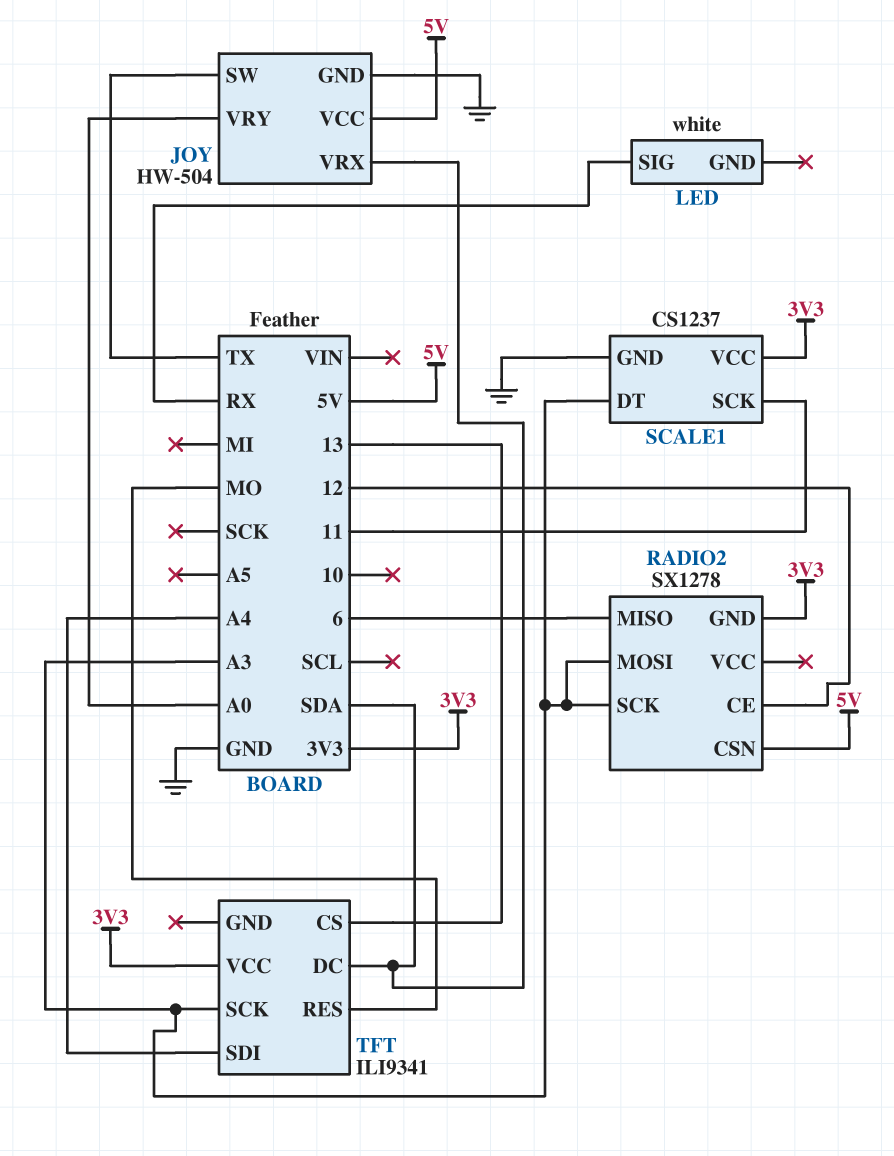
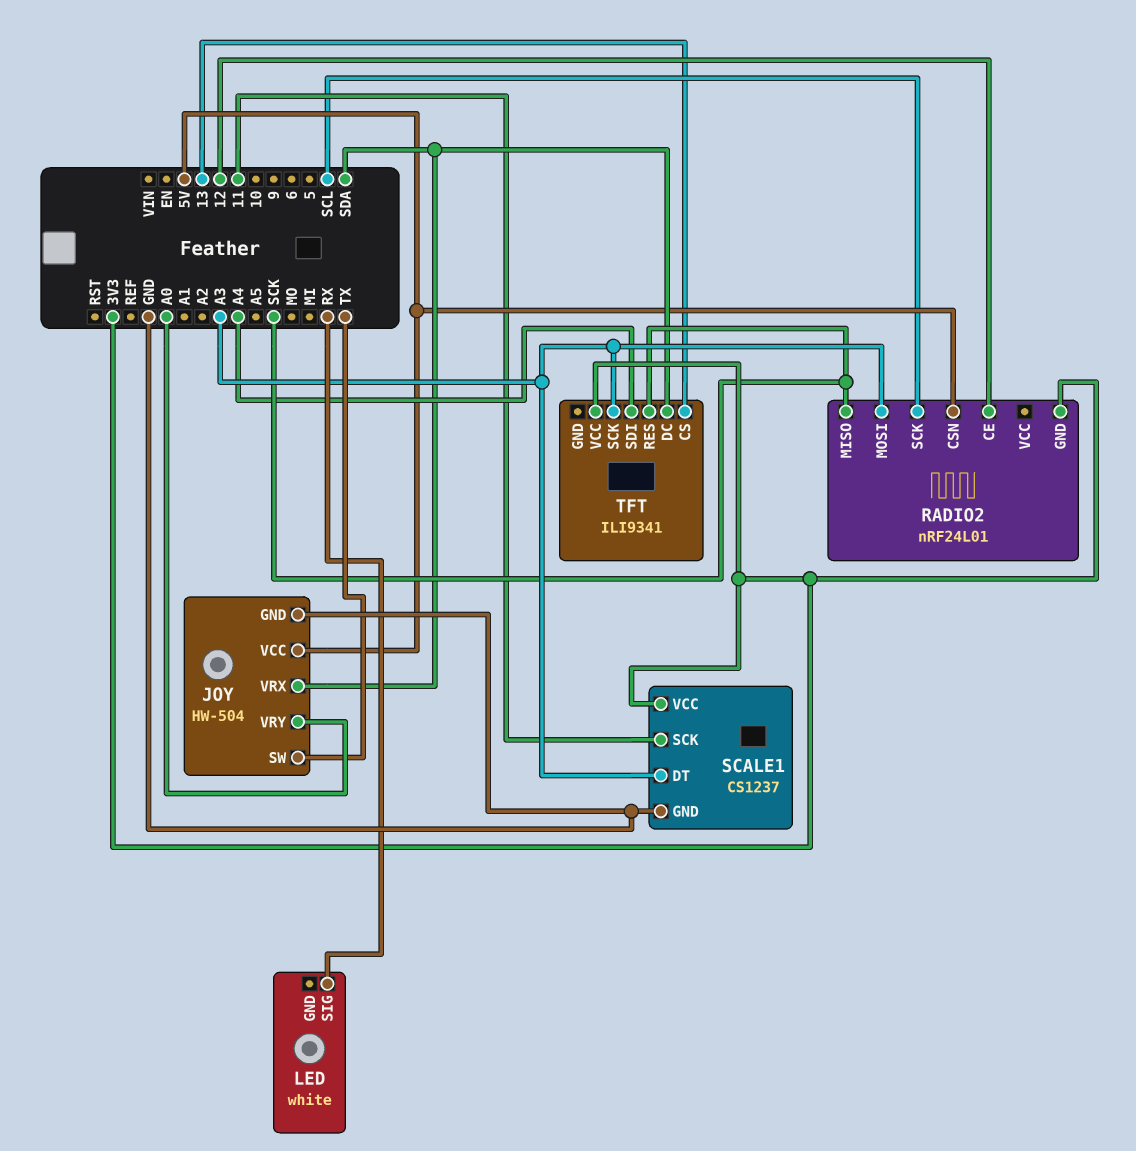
RADIO2: SX1278 -> nRF24L01
RADIO2 pin MISO: 6 -> SCK
RADIO2 pin SCK: A3 -> SCL
TFT pin RES: MO -> SCK

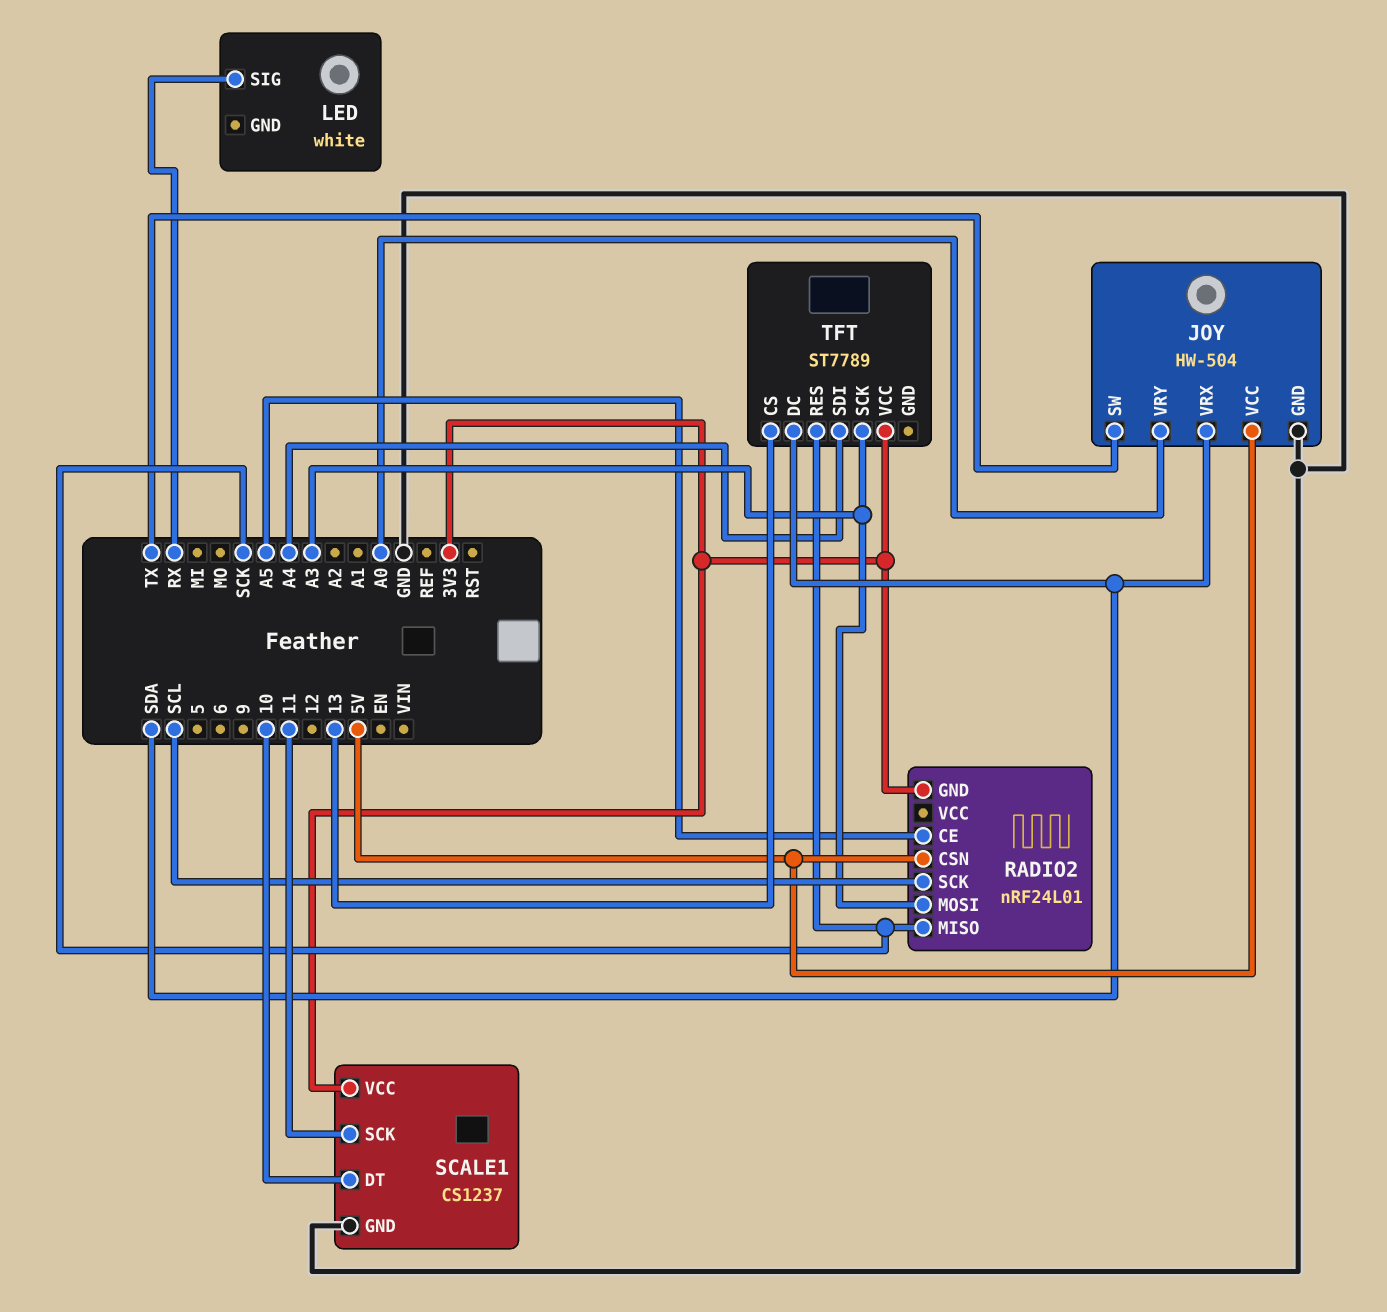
RADIO2 pin CE: 12 -> A5
SCALE1 pin DT: A3 -> 10
TFT: ILI9341 -> ST7789

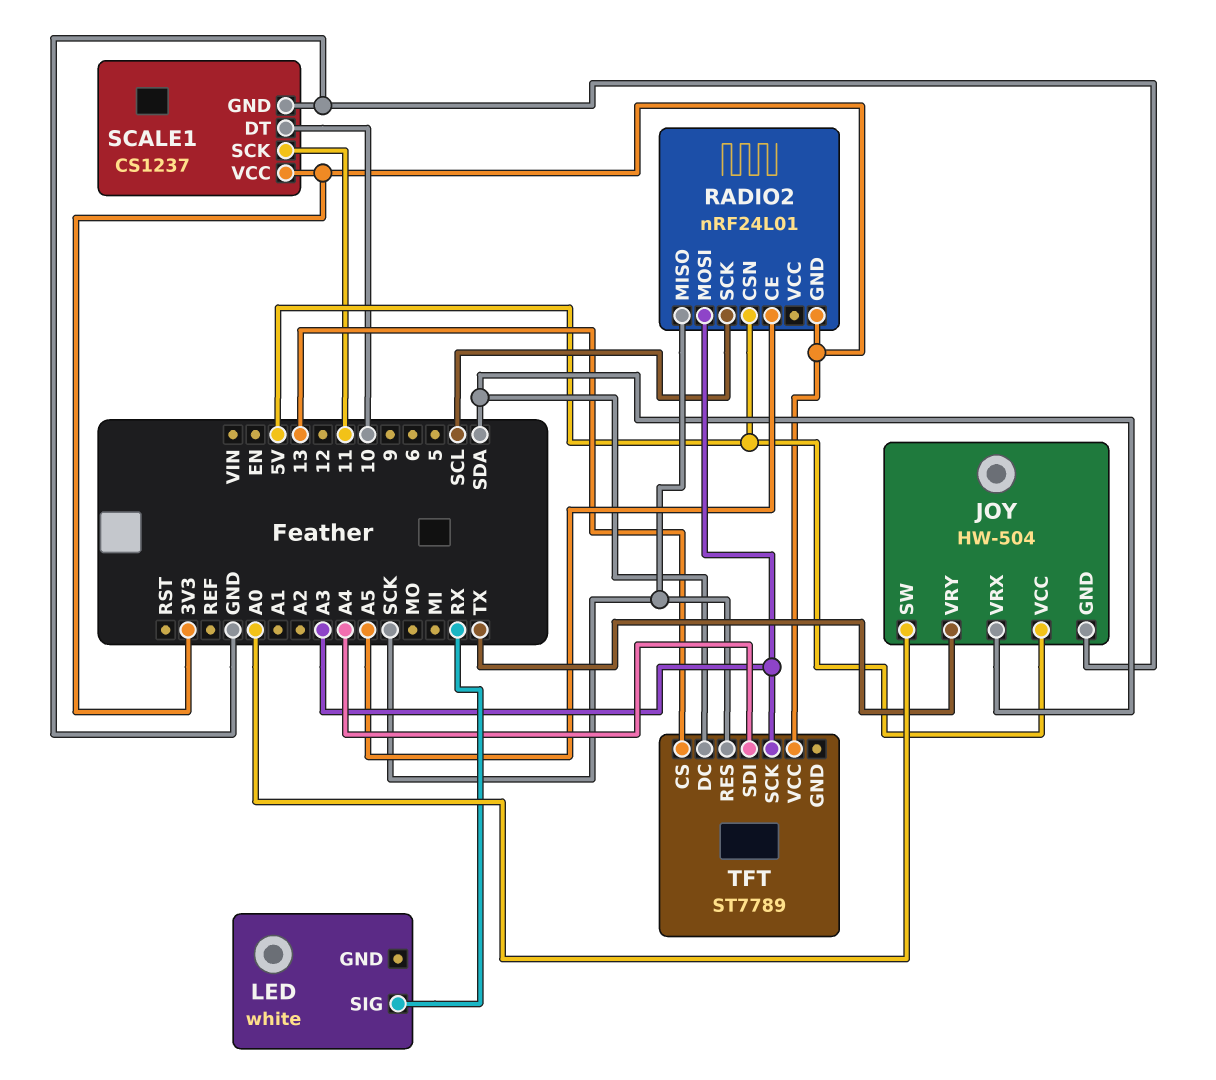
JOY pin SW: TX -> A0
JOY pin VRY: A0 -> TX

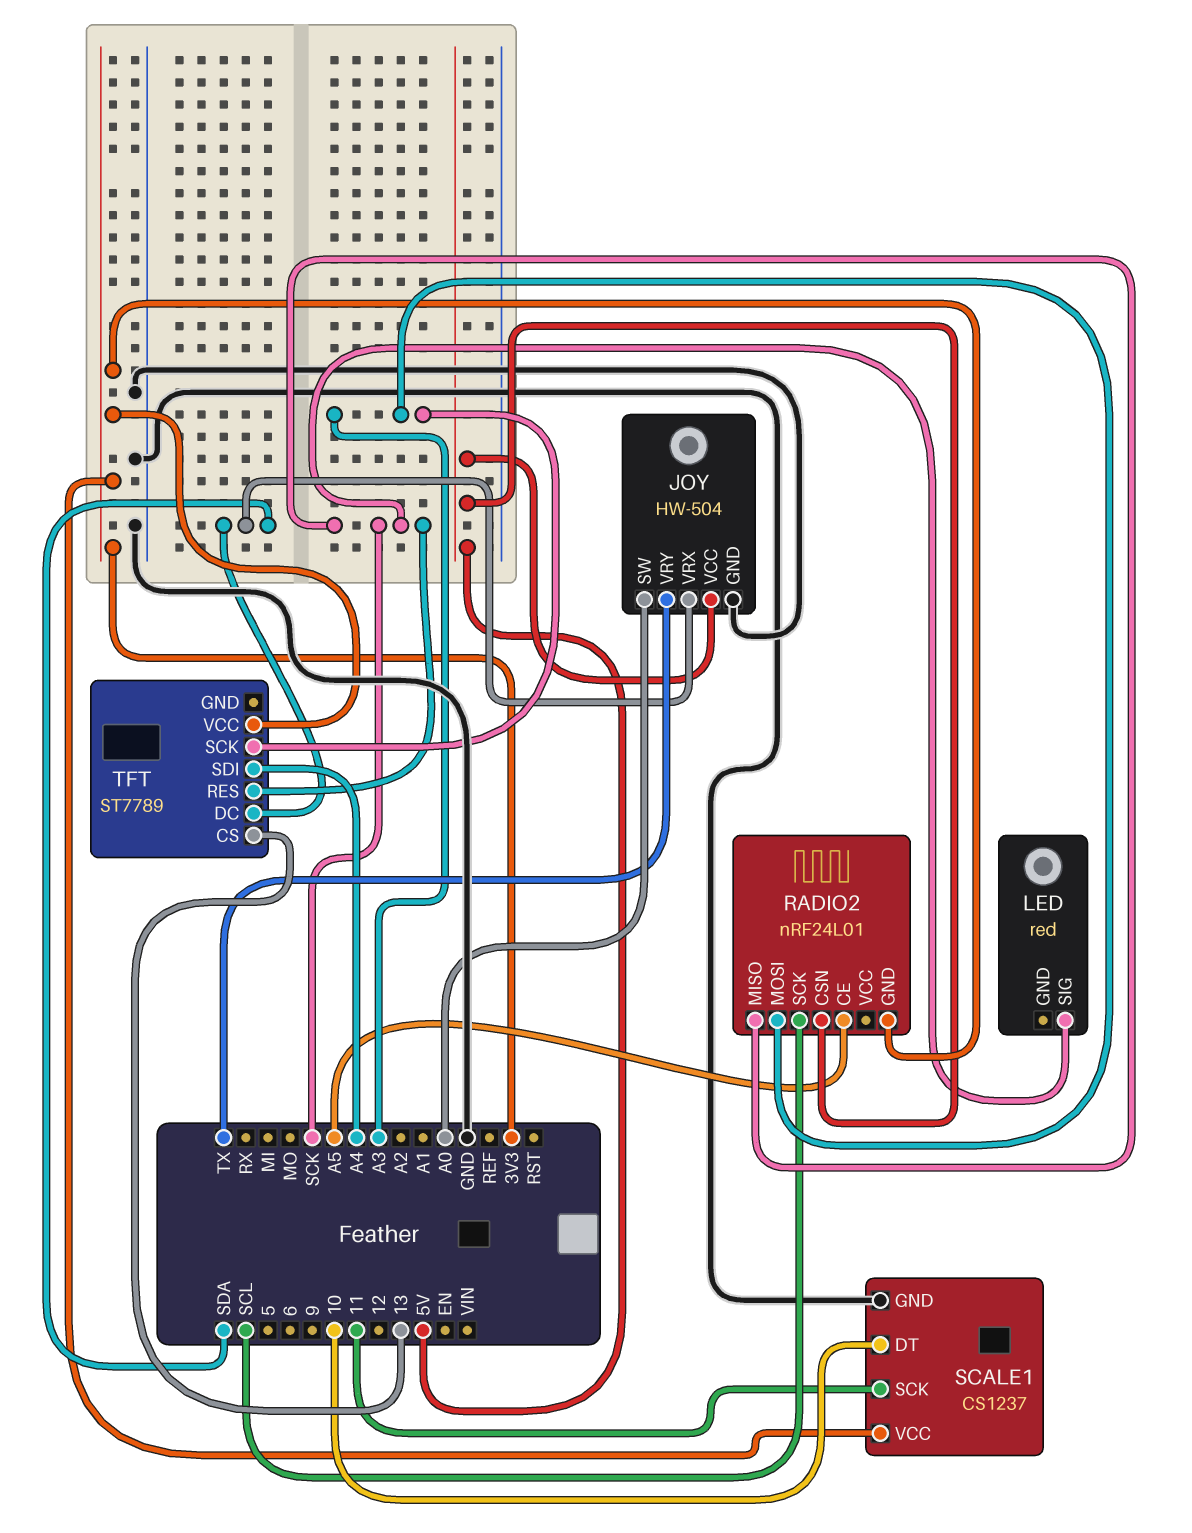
LED: white -> red
LED pin SIG: RX -> SCK

